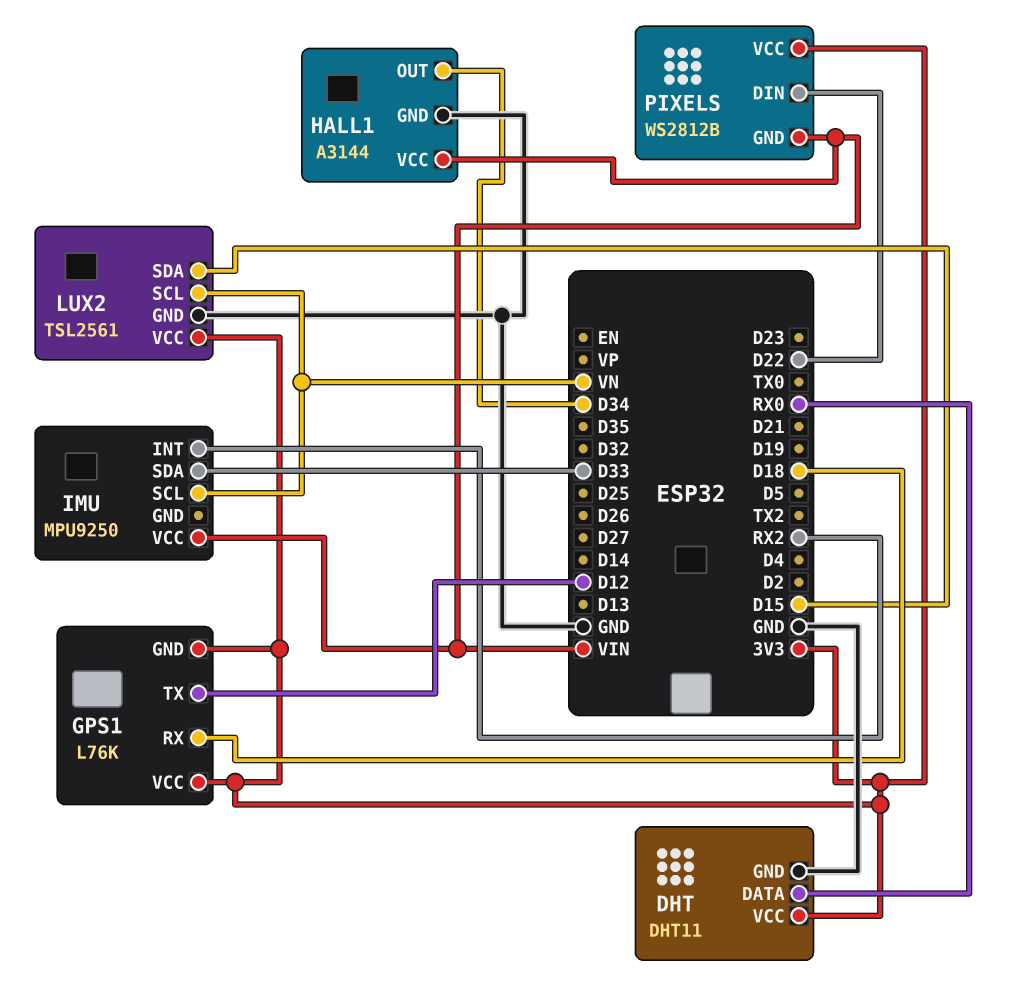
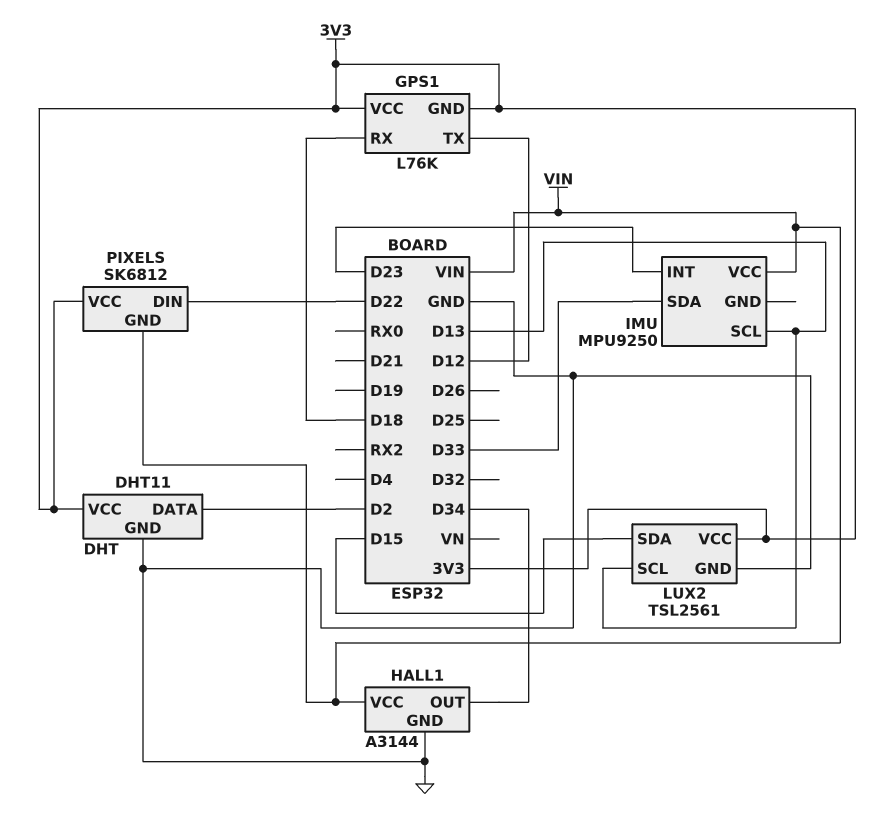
DHT pin DATA: RX0 -> D2
IMU pin INT: RX2 -> D23
IMU pin SCL: VN -> D13
LUX2 pin SCL: VN -> D13
PIXELS: WS2812B -> SK6812

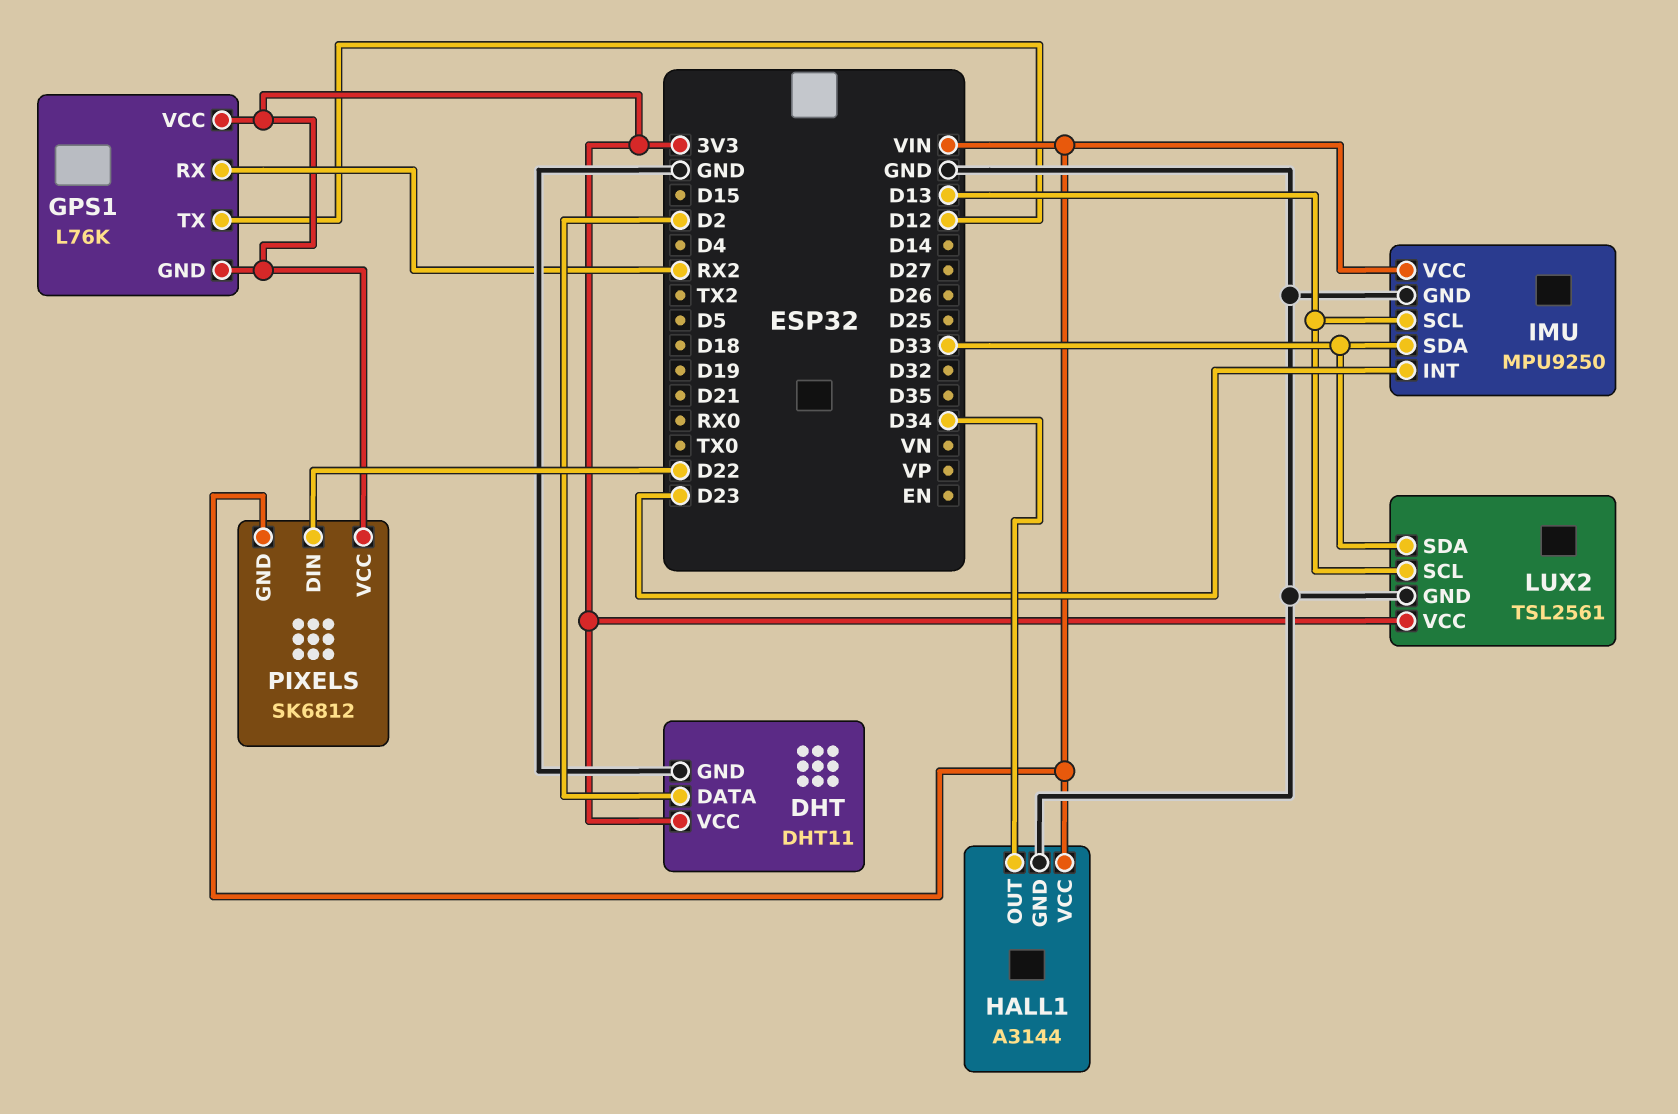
GPS1 pin RX: D18 -> RX2
IMU pin GND: none -> GND
LUX2 pin SDA: D15 -> D33

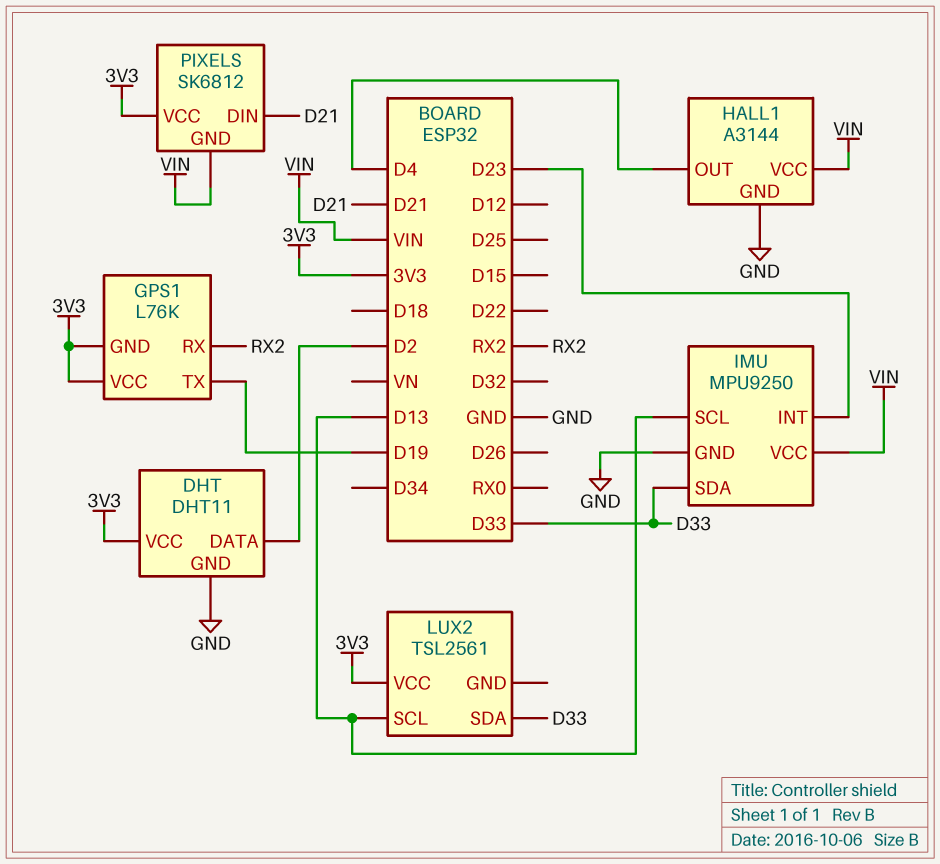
GPS1 pin TX: D12 -> D19
HALL1 pin OUT: D34 -> D4
LUX2 pin GND: GND -> none
PIXELS pin DIN: D22 -> D21

